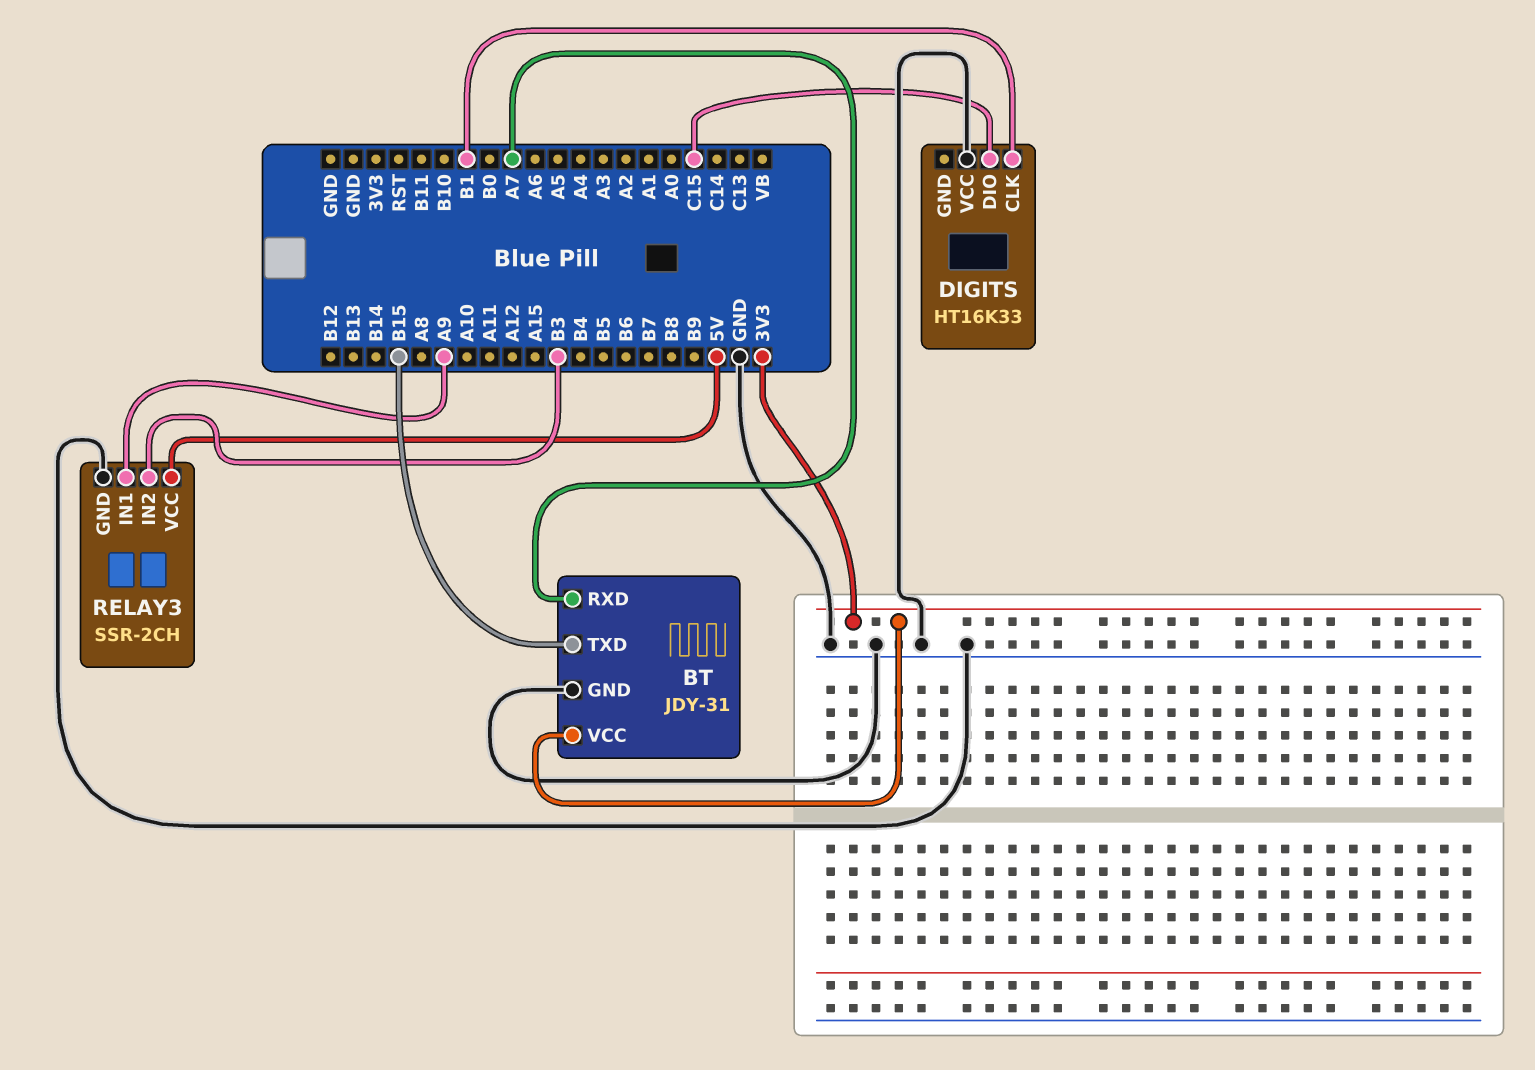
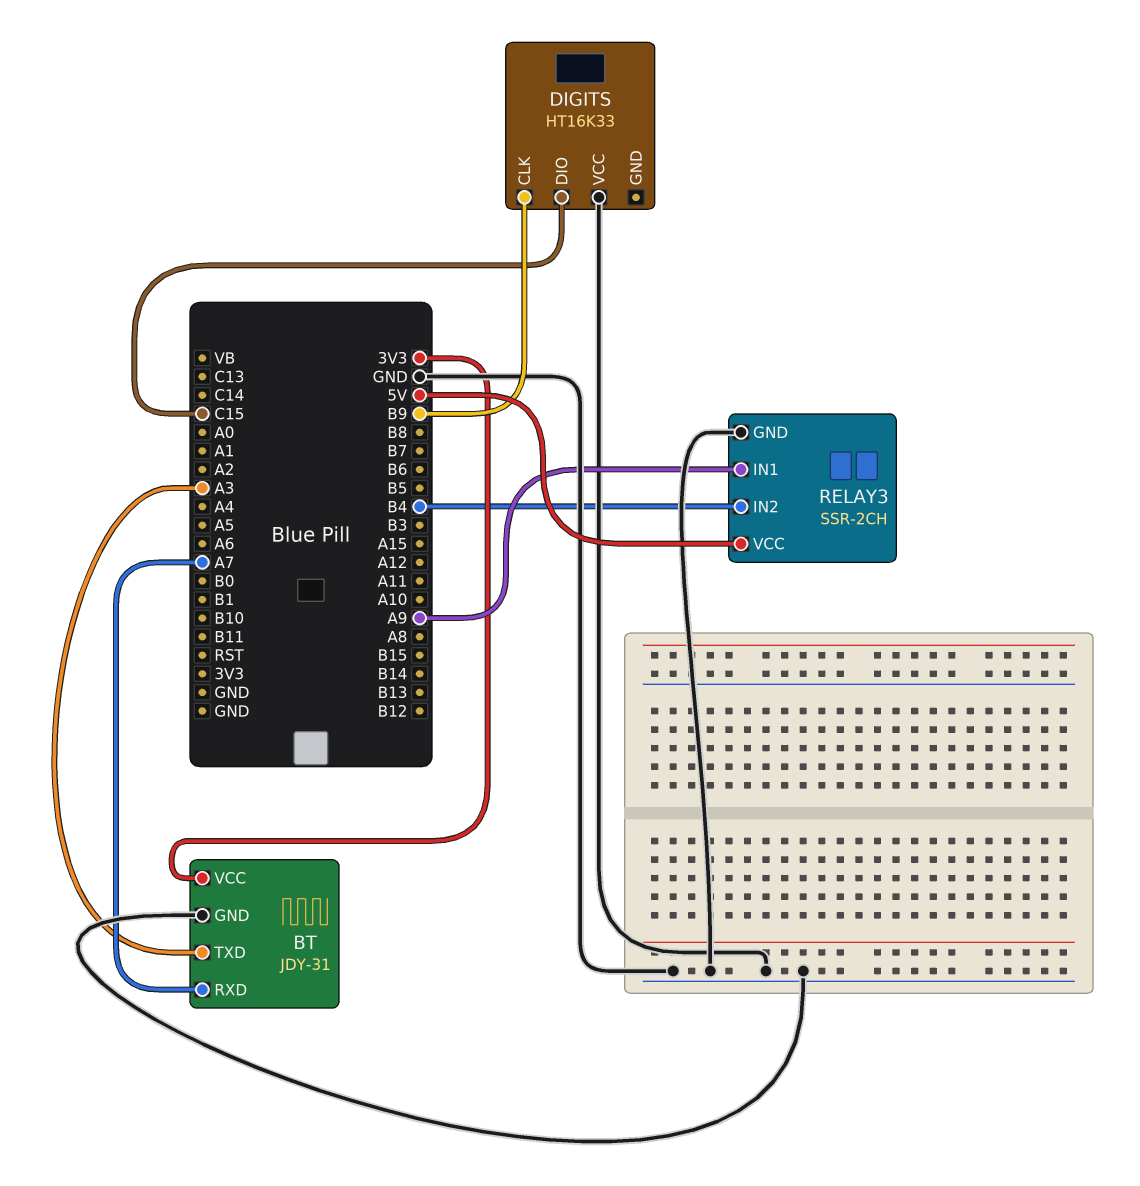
BT pin TXD: B15 -> A3
DIGITS pin CLK: B1 -> B9
RELAY3 pin IN2: B3 -> B4

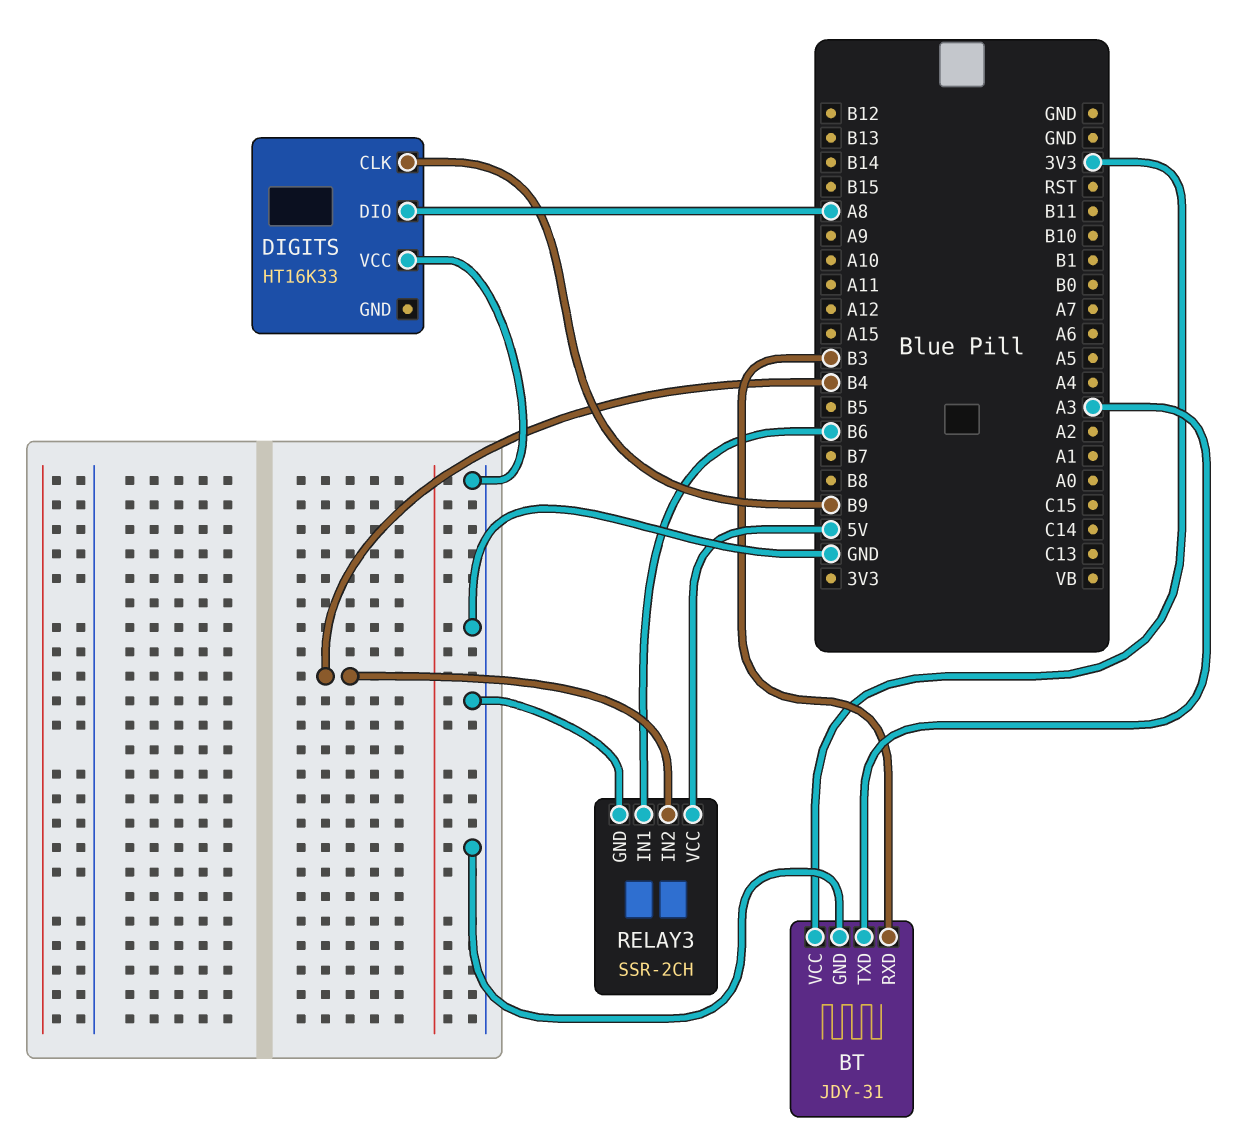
BT pin RXD: A7 -> B3
DIGITS pin DIO: C15 -> A8
RELAY3 pin IN1: A9 -> B6

